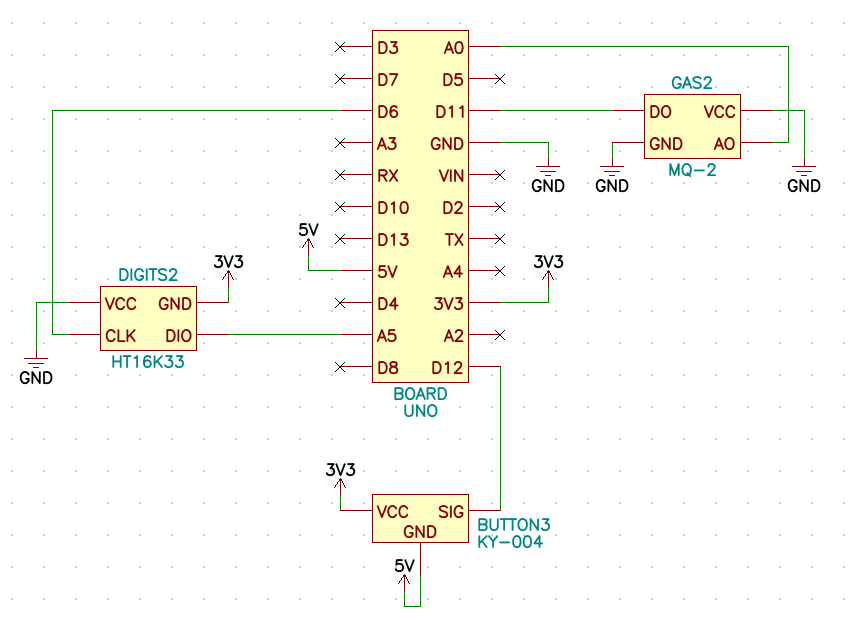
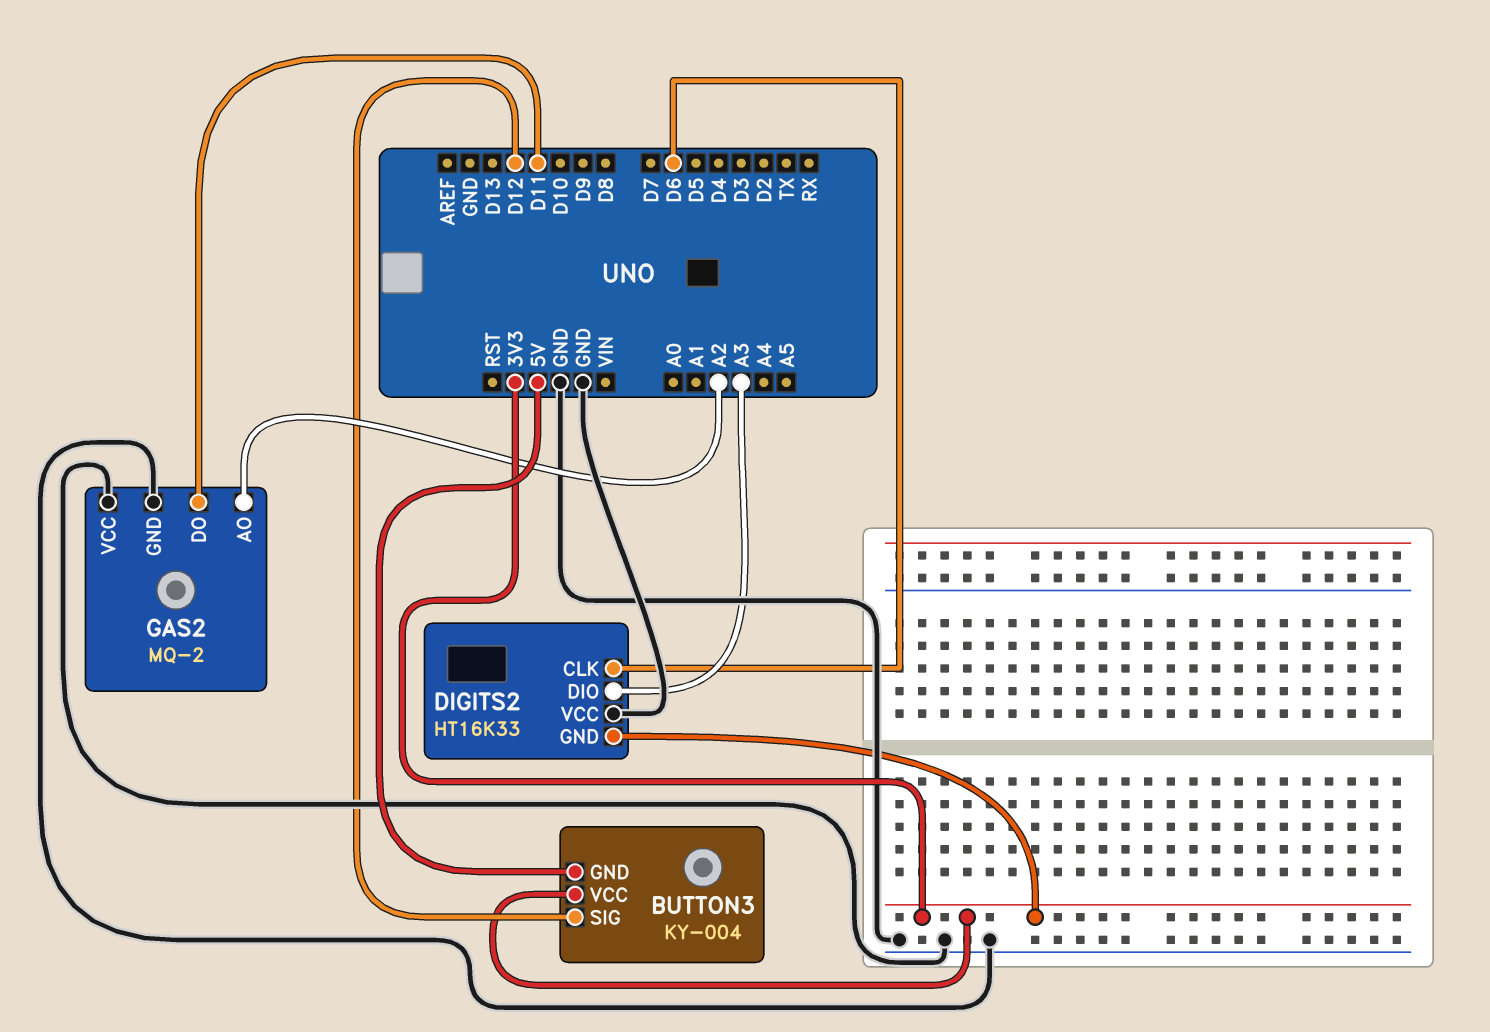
DIGITS2 pin DIO: A5 -> A3
GAS2 pin AO: A0 -> A2

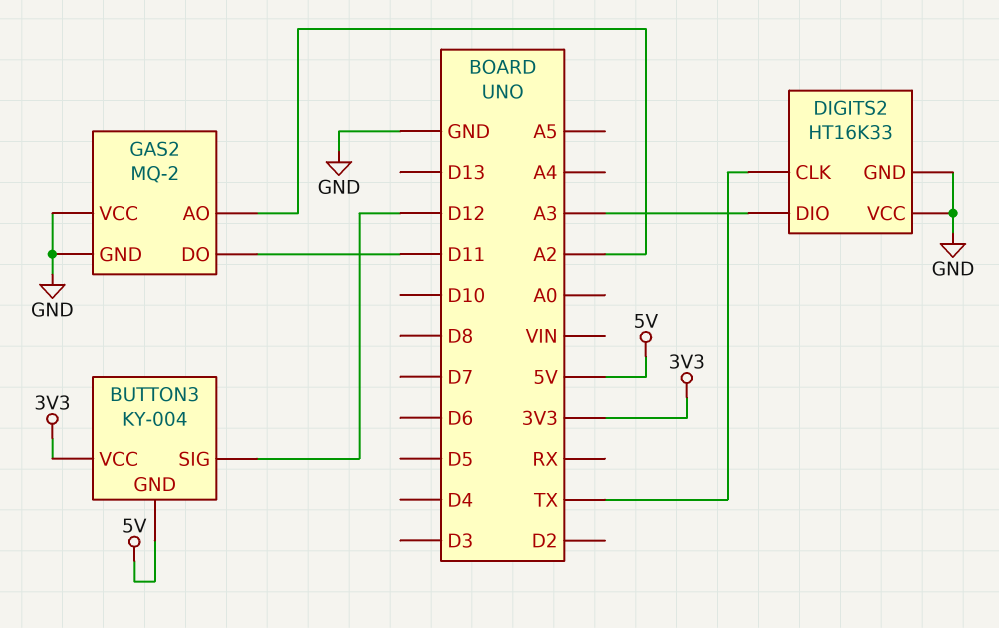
DIGITS2 pin CLK: D6 -> TX
DIGITS2 pin GND: 3V3 -> GND

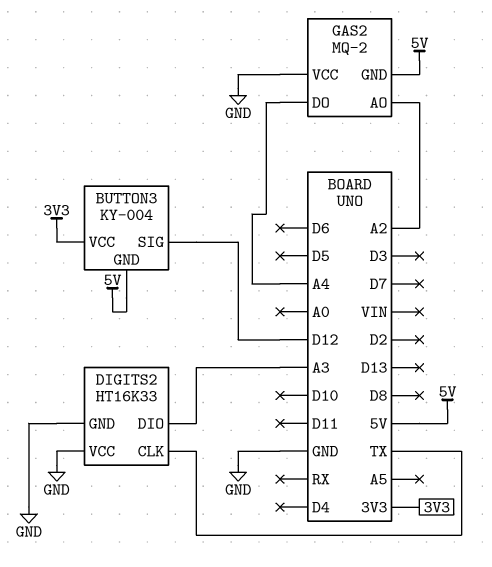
GAS2 pin DO: D11 -> A4
GAS2 pin GND: GND -> 5V

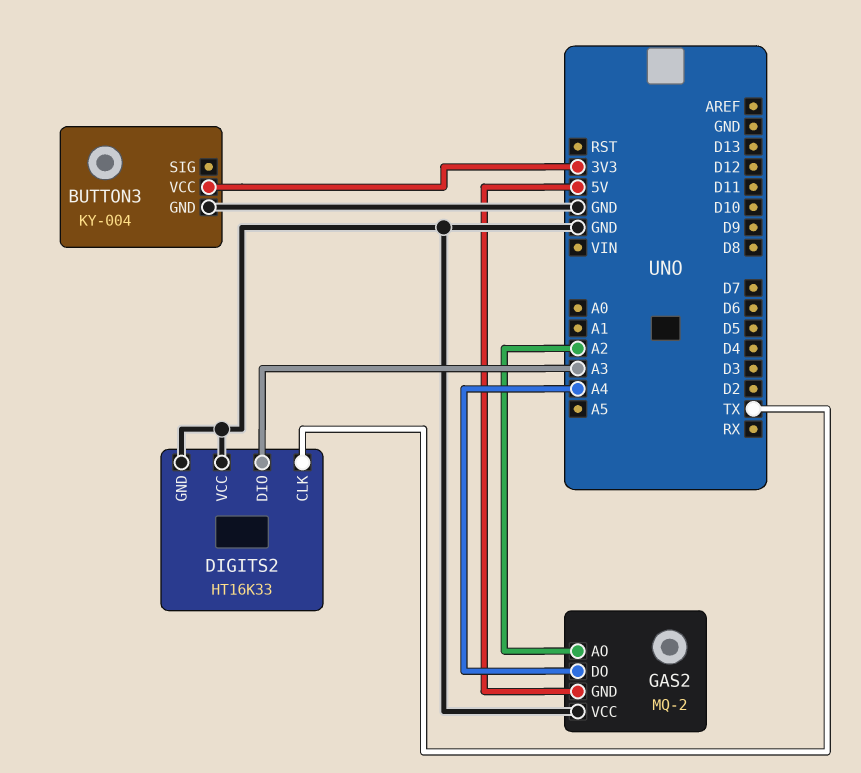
BUTTON3 pin GND: 5V -> GND
BUTTON3 pin SIG: D12 -> none

